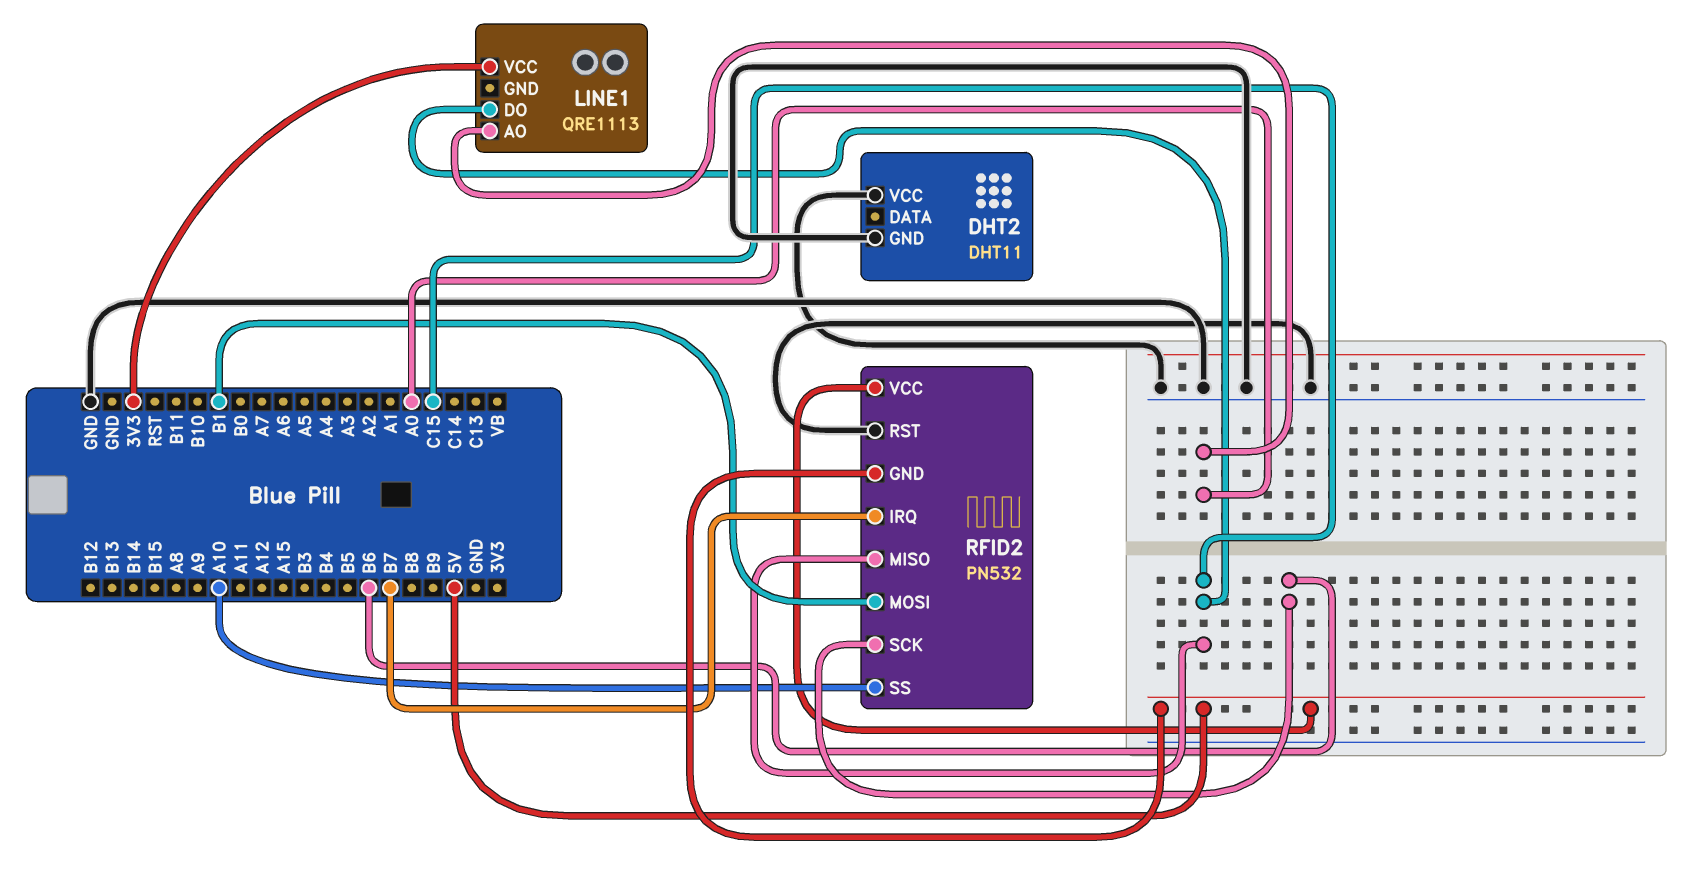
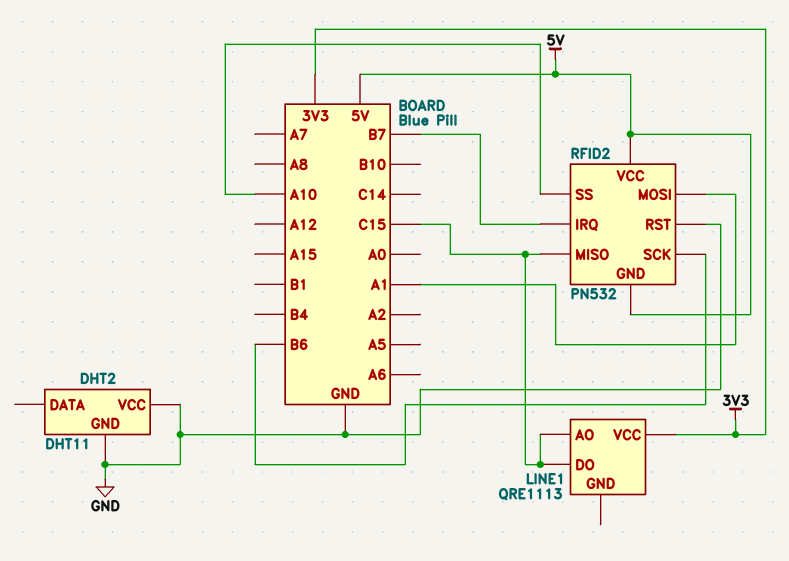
LINE1 pin AO: A0 -> C15
RFID2 pin MOSI: B1 -> A1

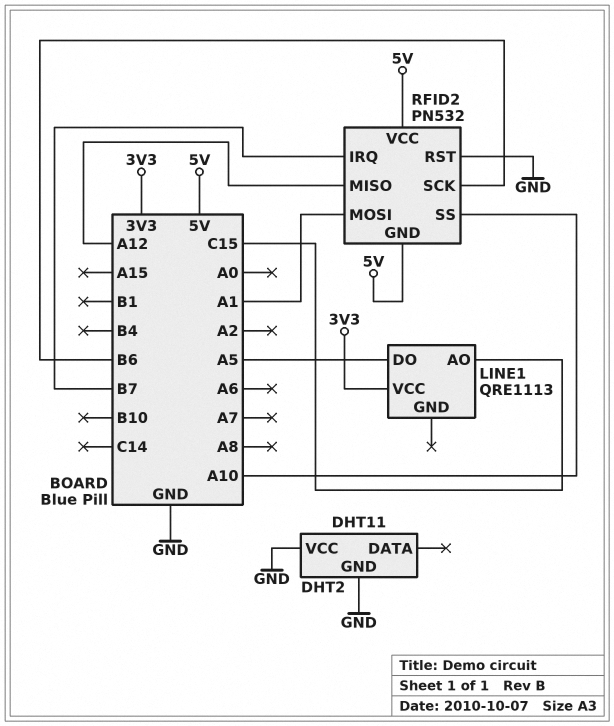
LINE1 pin DO: C15 -> A5
RFID2 pin MISO: C15 -> A12

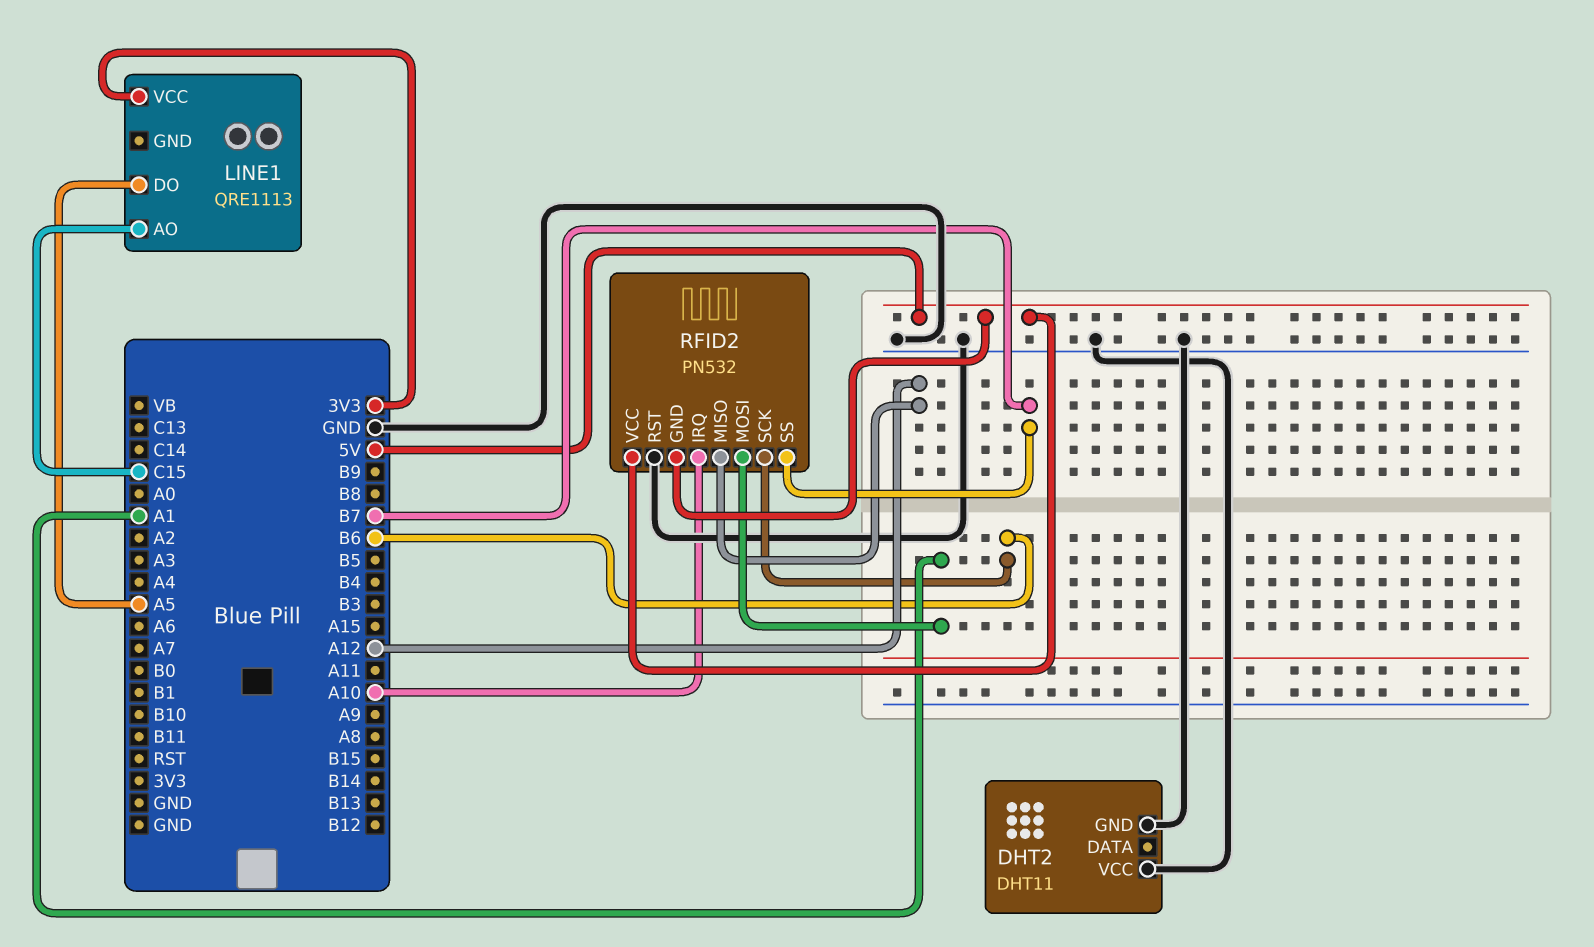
RFID2 pin IRQ: B7 -> A10
RFID2 pin SS: A10 -> B7

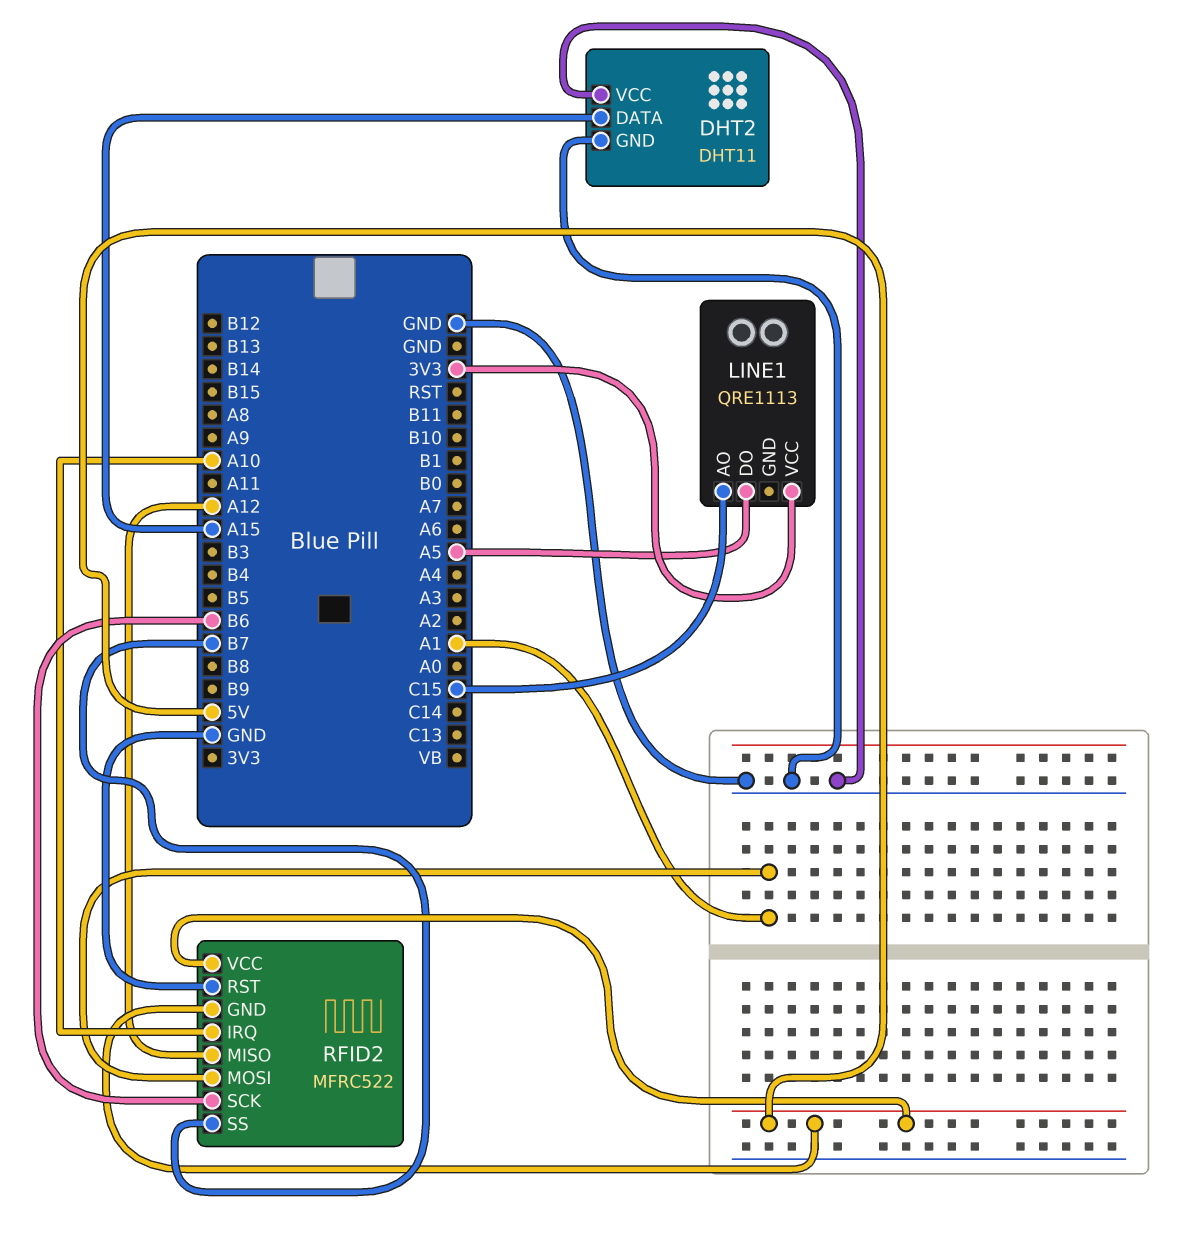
DHT2 pin DATA: none -> A15
RFID2: PN532 -> MFRC522

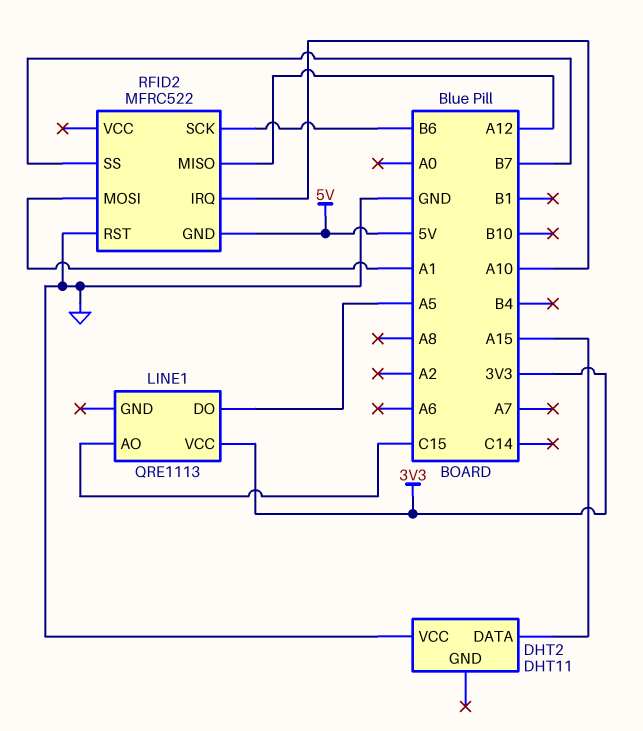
DHT2 pin GND: GND -> none
RFID2 pin VCC: 5V -> none

